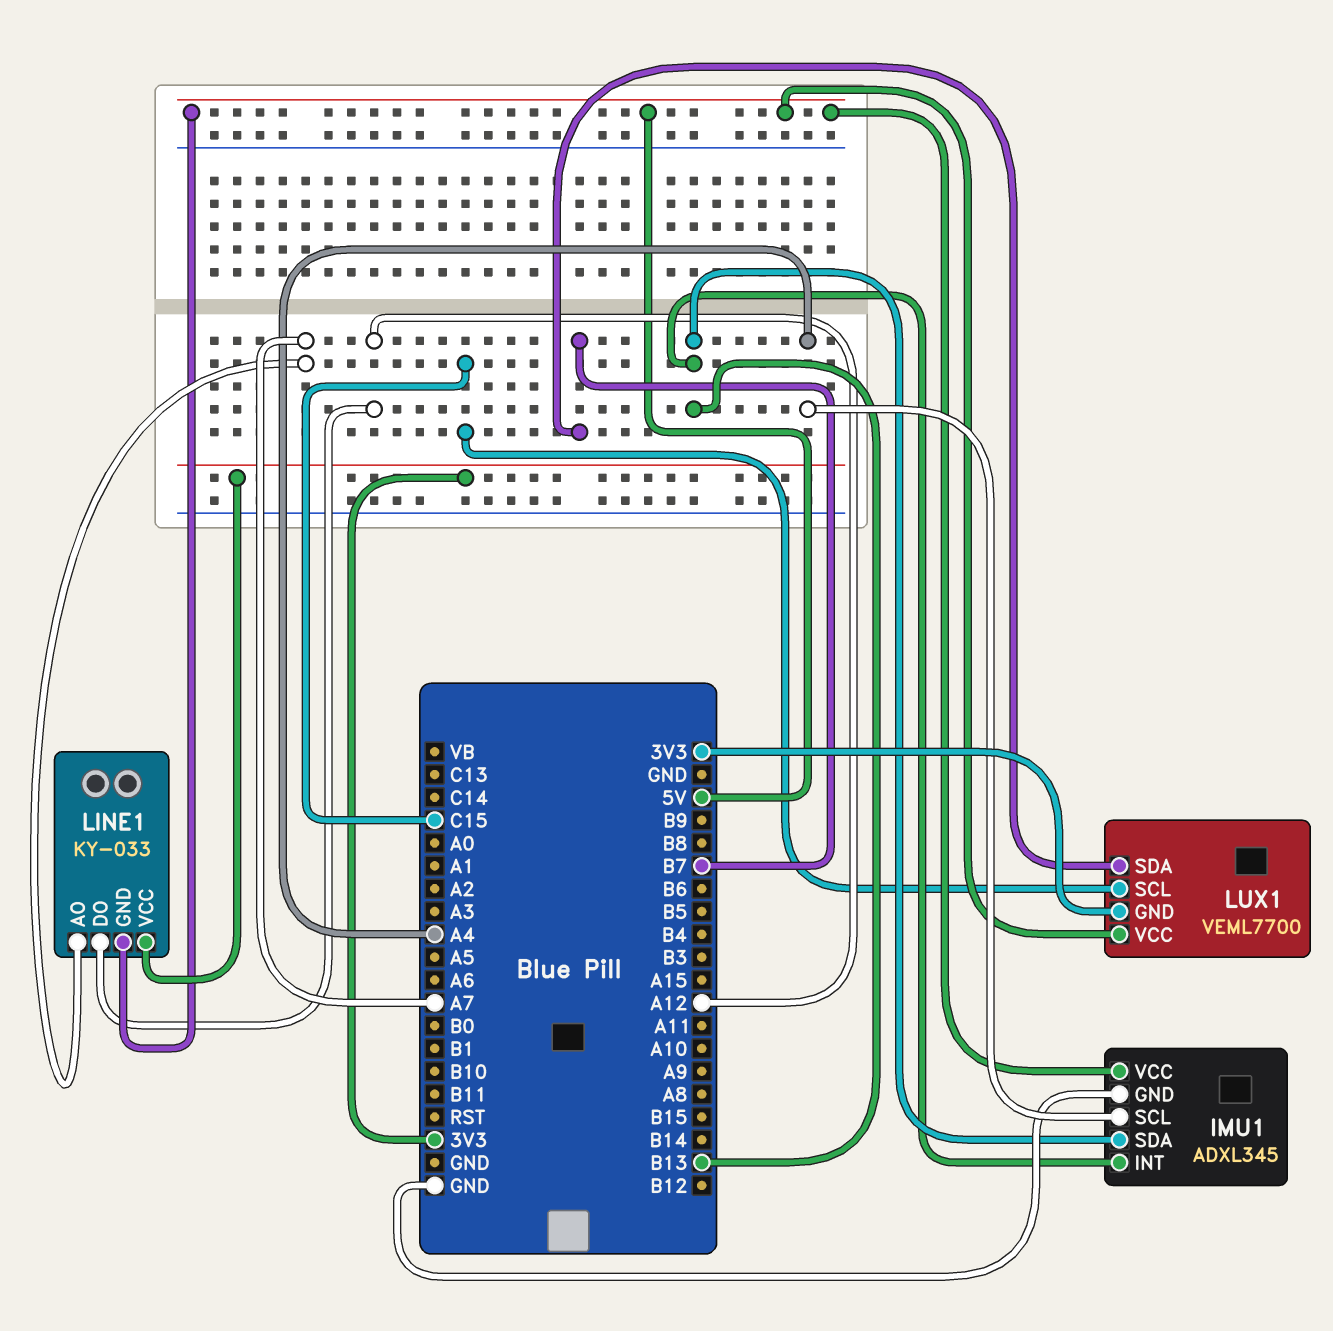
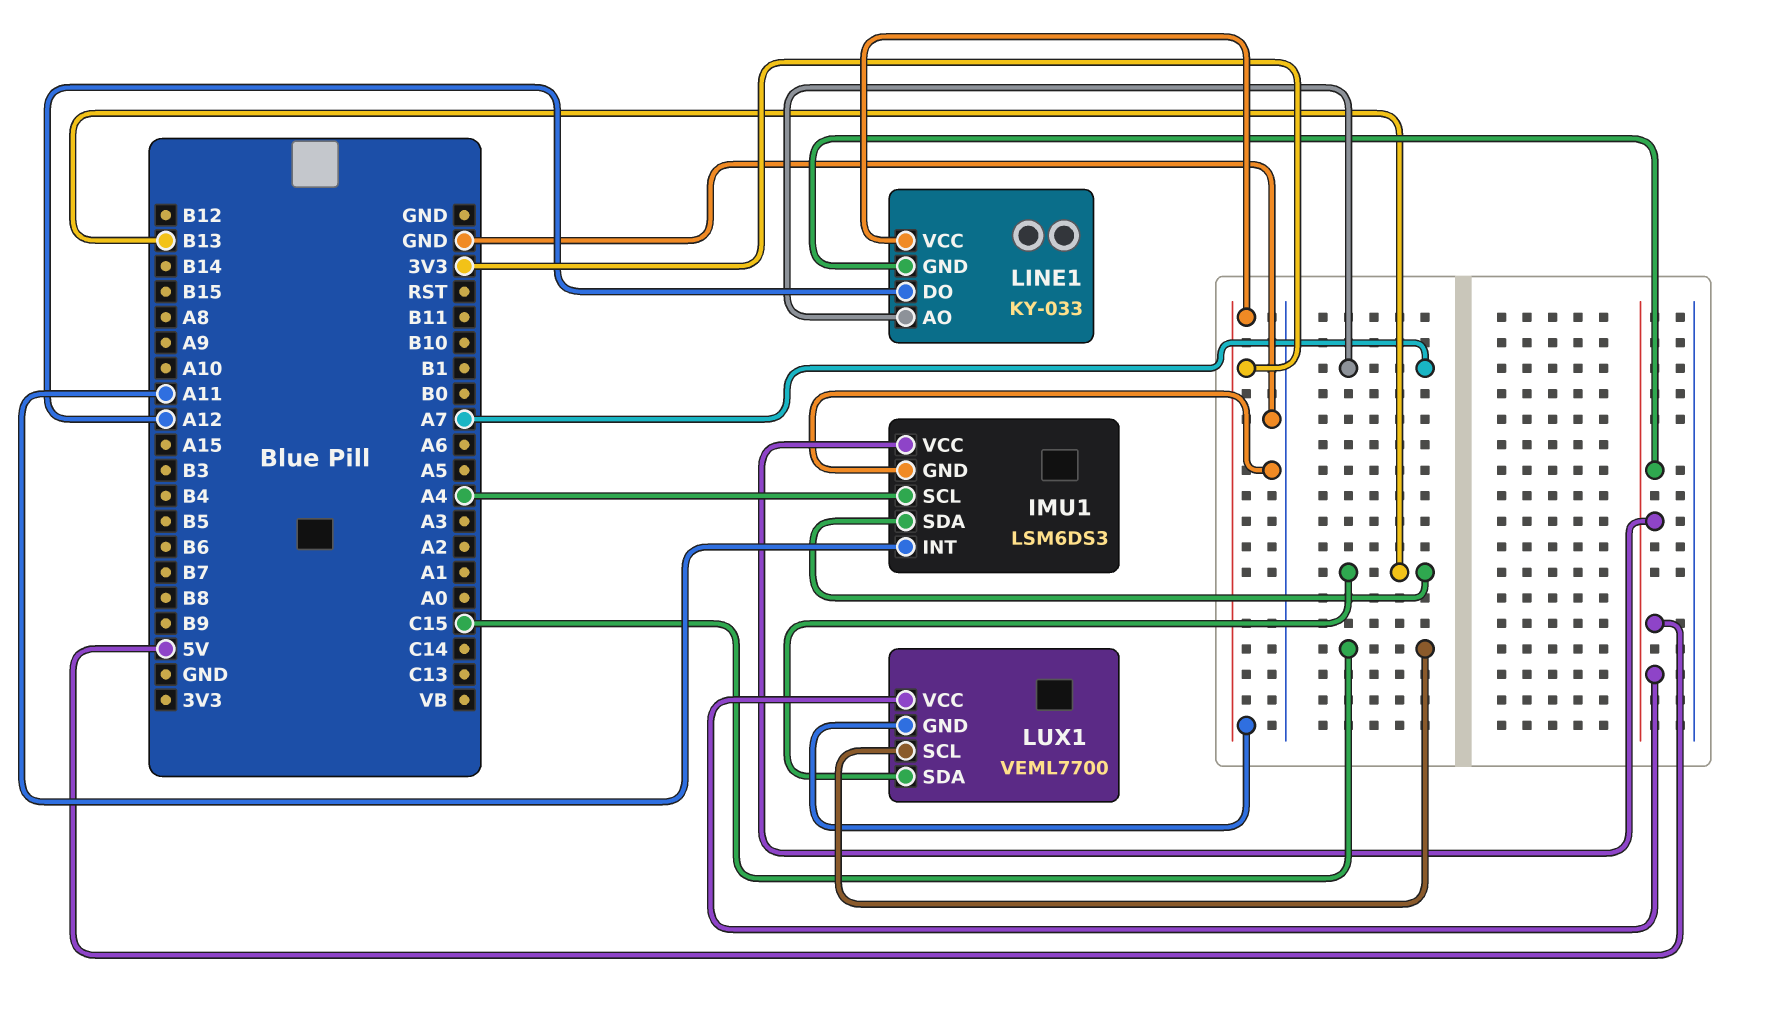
IMU1: ADXL345 -> LSM6DS3
IMU1 pin INT: B13 -> A11
LUX1 pin SDA: B7 -> B13

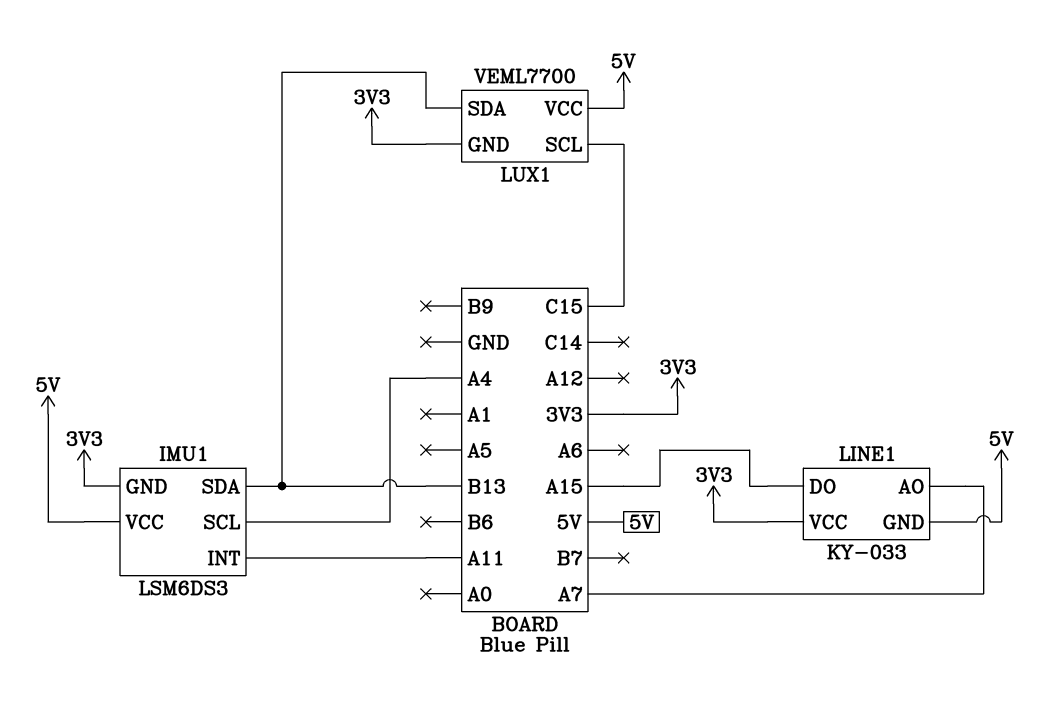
IMU1 pin GND: GND -> 3V3
LINE1 pin DO: A12 -> A15

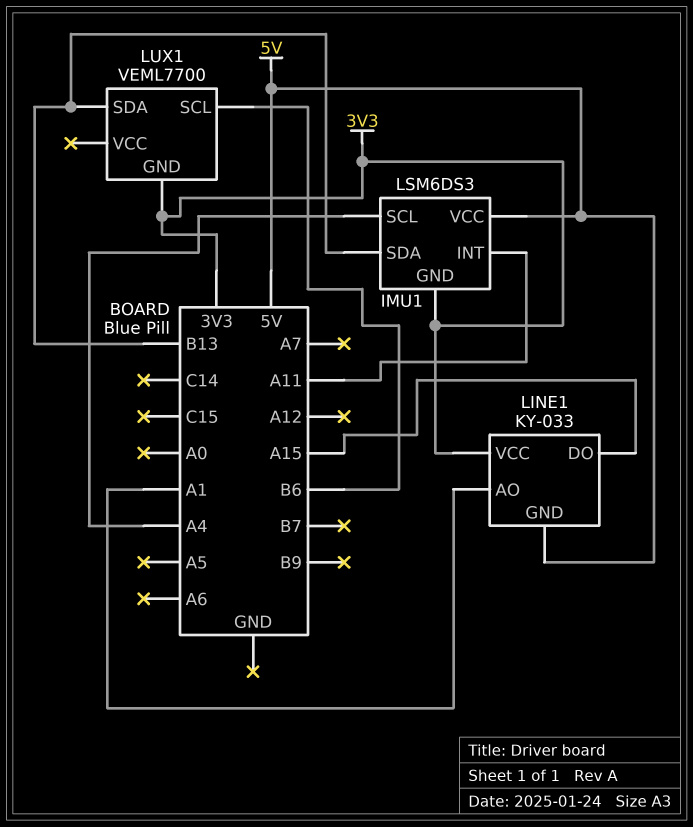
LINE1 pin AO: A7 -> A1
LUX1 pin SCL: C15 -> B6
LUX1 pin VCC: 5V -> none

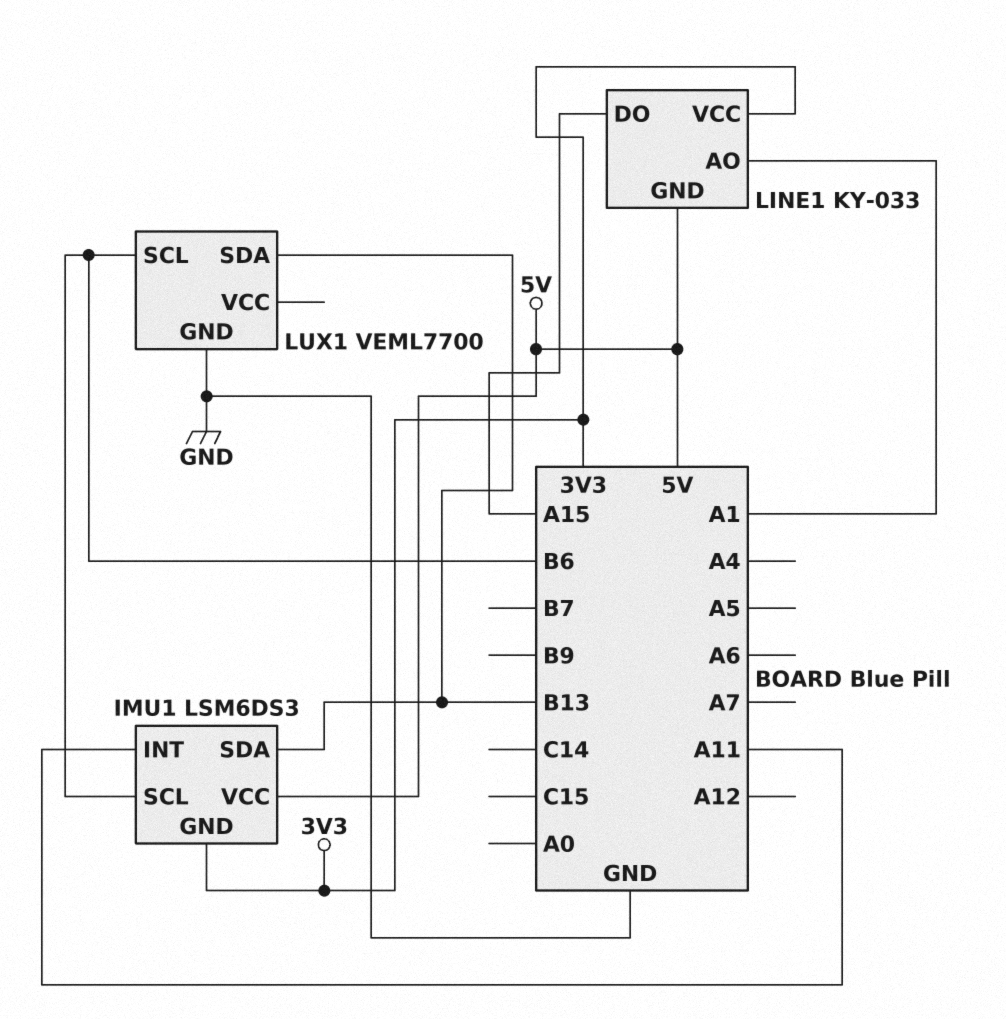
IMU1 pin SCL: A4 -> B6
LUX1 pin GND: 3V3 -> GND

